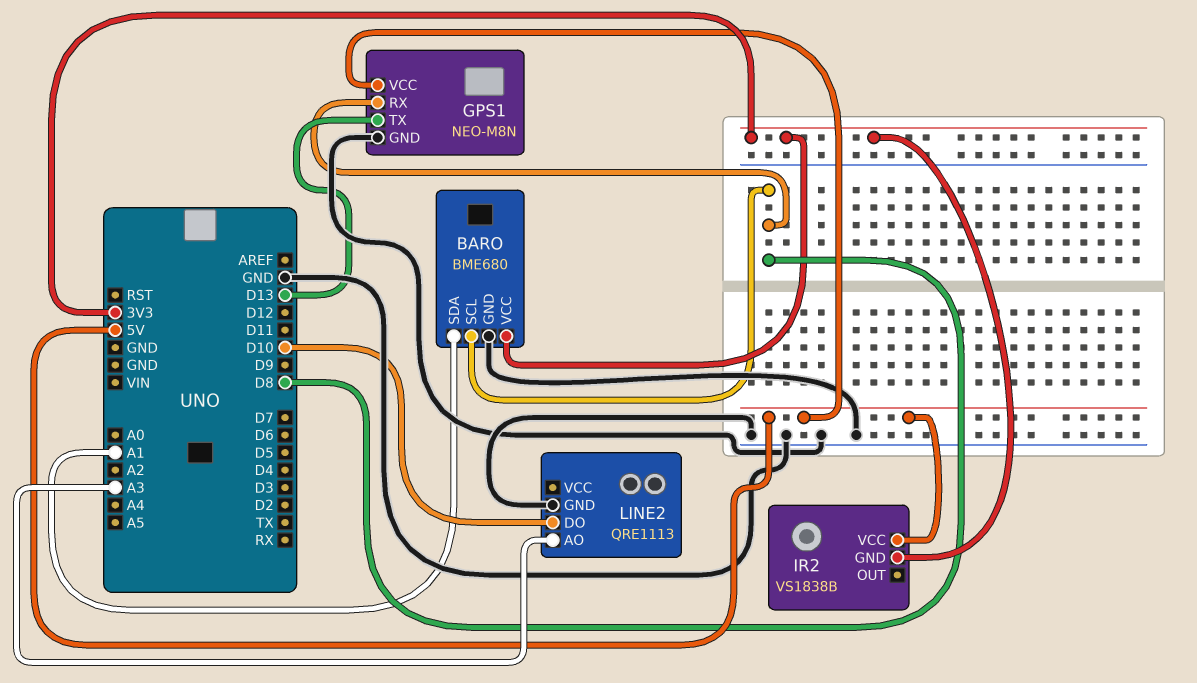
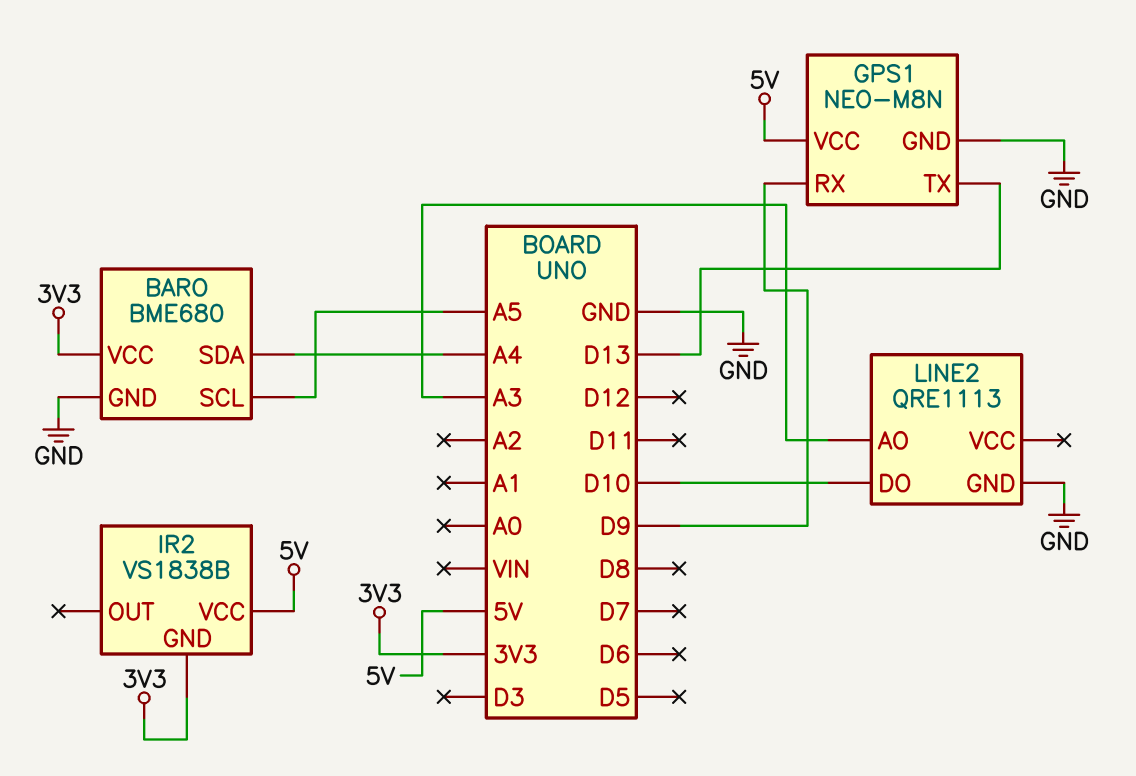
BARO pin SCL: D8 -> A5
BARO pin SDA: A1 -> A4
GPS1 pin RX: D8 -> D9

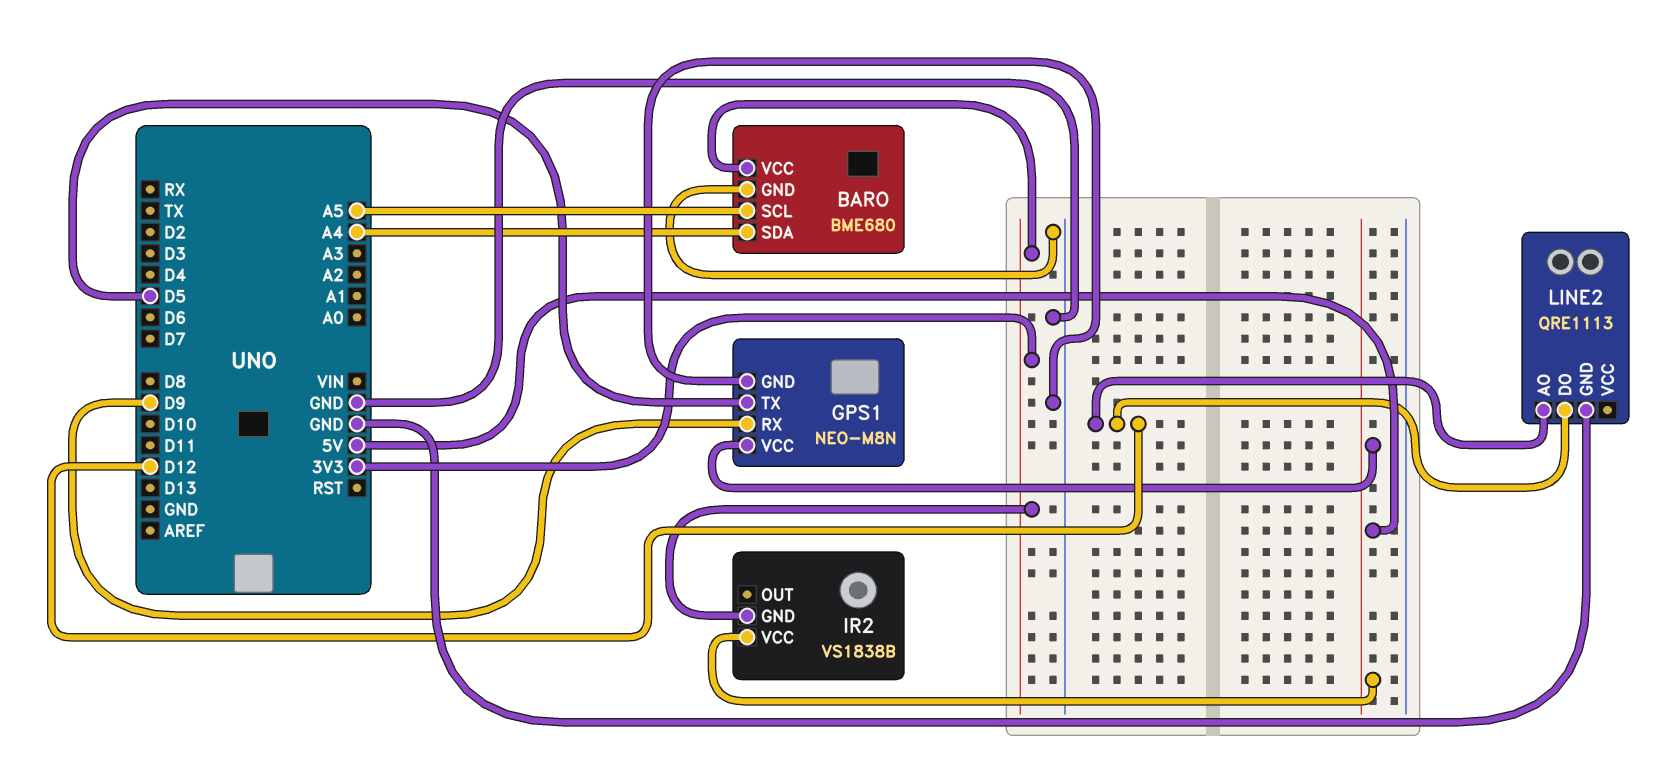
GPS1 pin TX: D13 -> D5
LINE2 pin AO: A3 -> D12
LINE2 pin DO: D10 -> D12

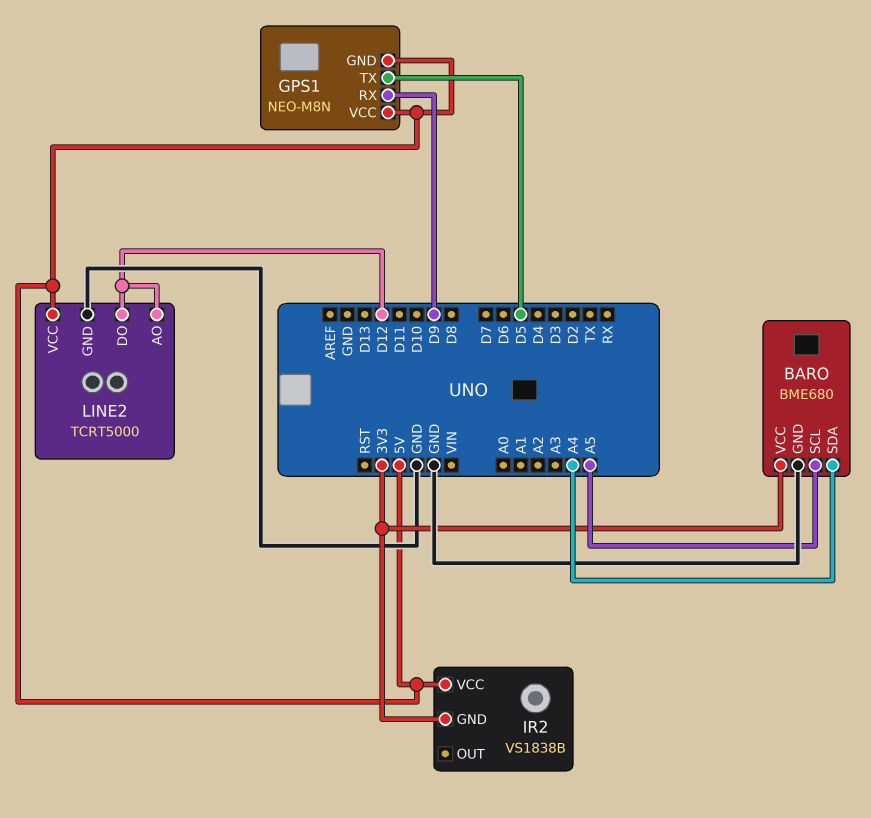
GPS1 pin GND: GND -> 5V
LINE2: QRE1113 -> TCRT5000
LINE2 pin VCC: none -> 5V

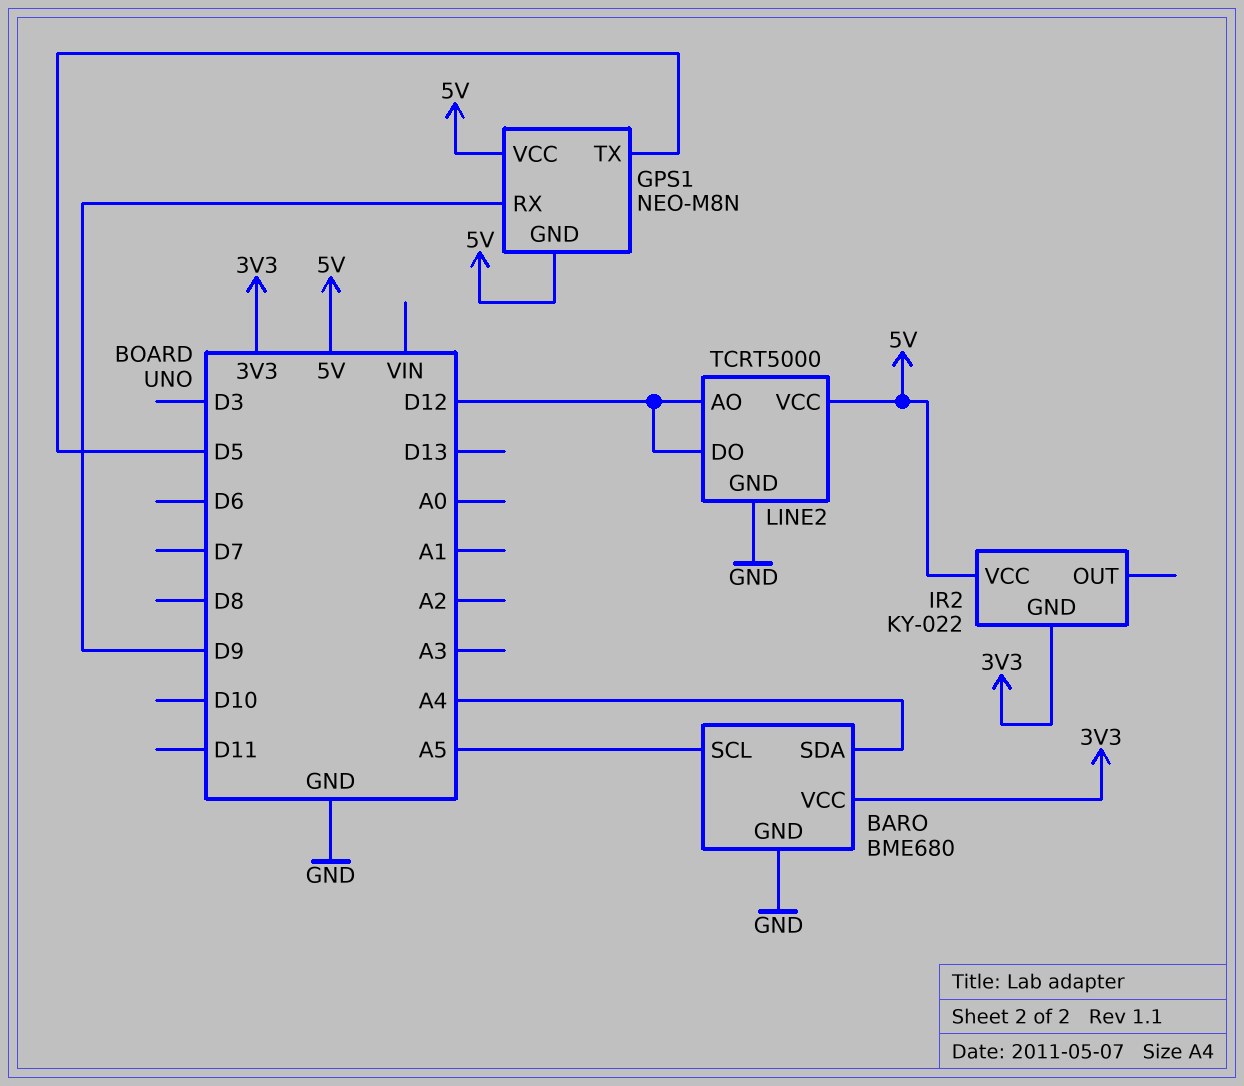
IR2: VS1838B -> KY-022

